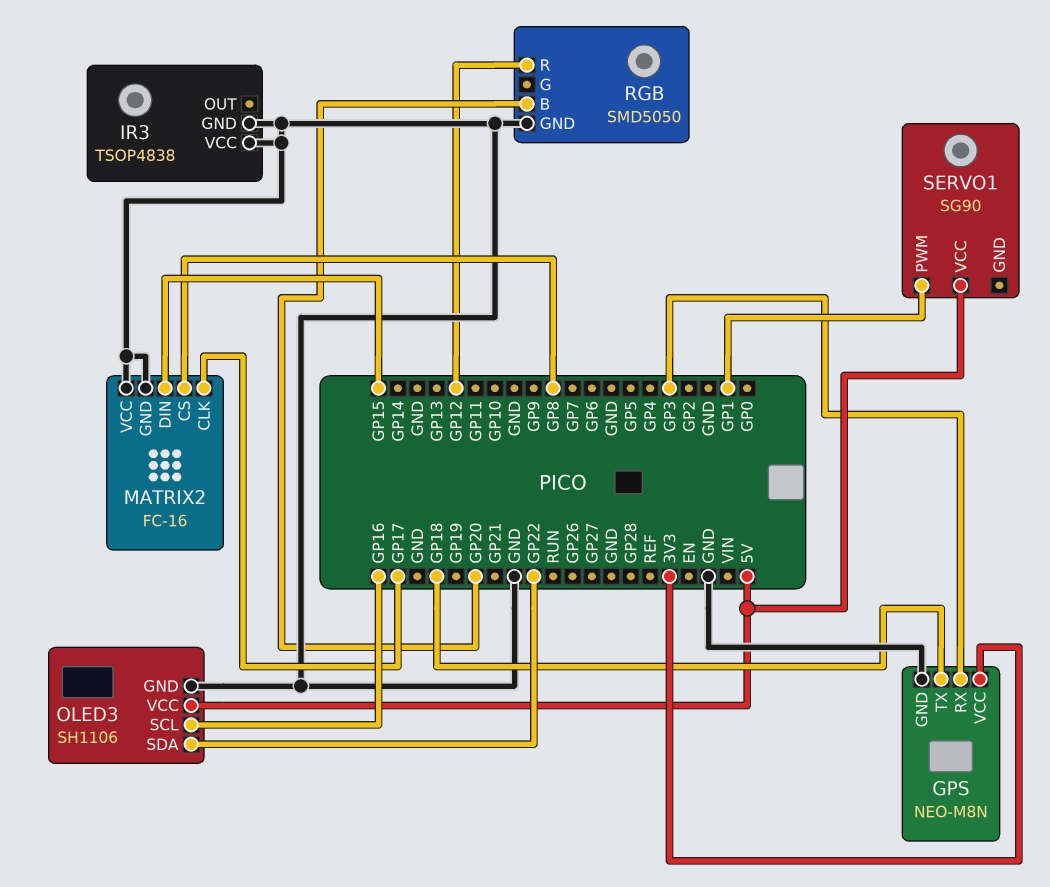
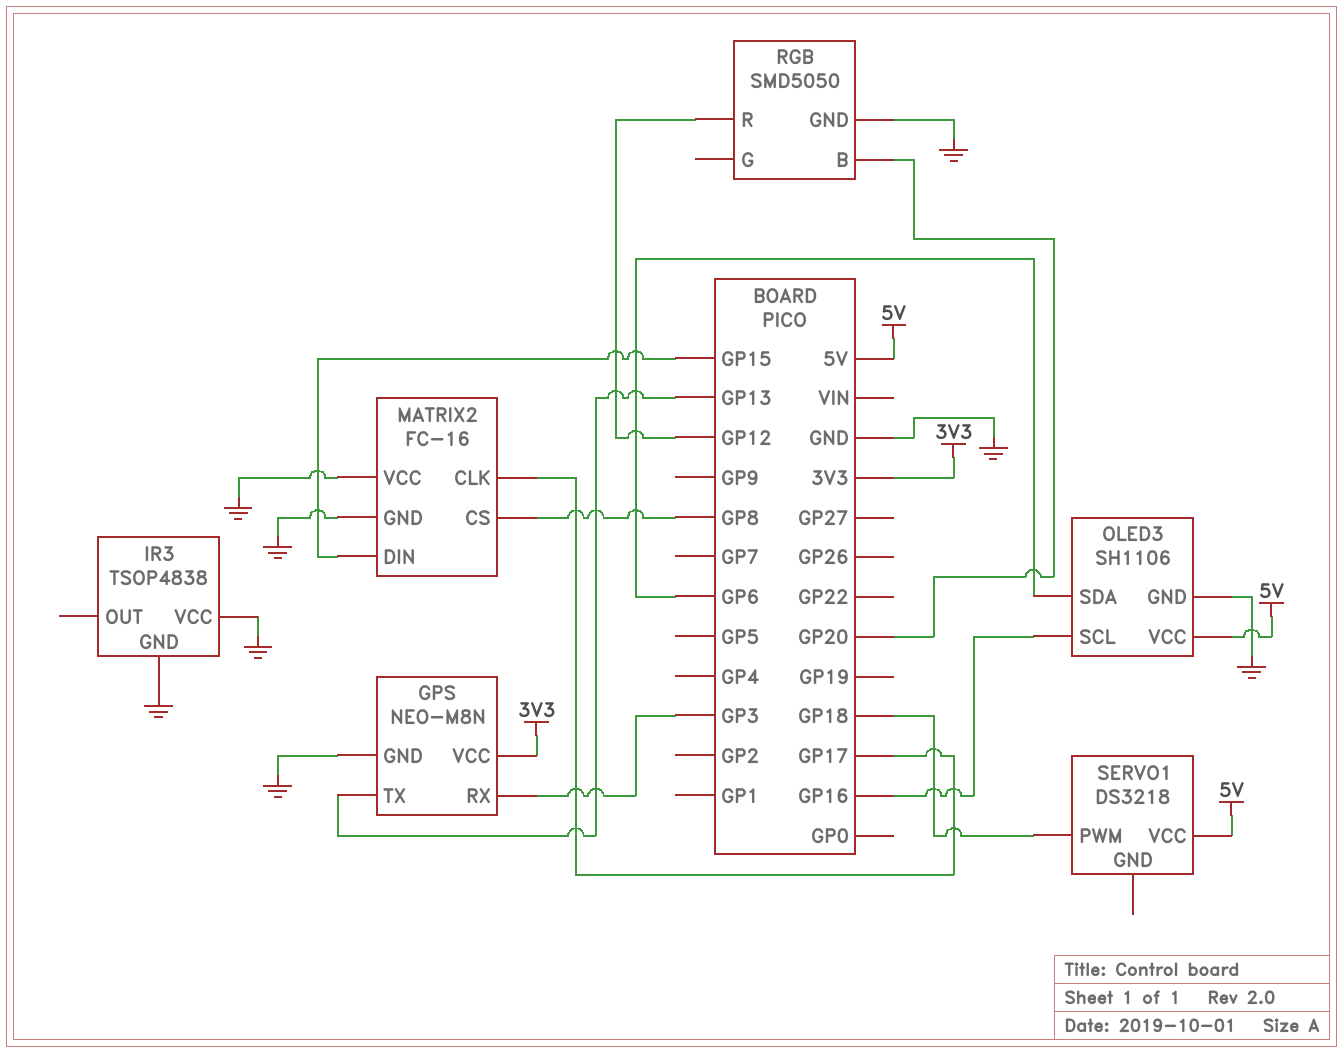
GPS pin TX: GP18 -> GP13
OLED3 pin SDA: GP22 -> GP6
SERVO1: SG90 -> DS3218
SERVO1 pin PWM: GP1 -> GP18

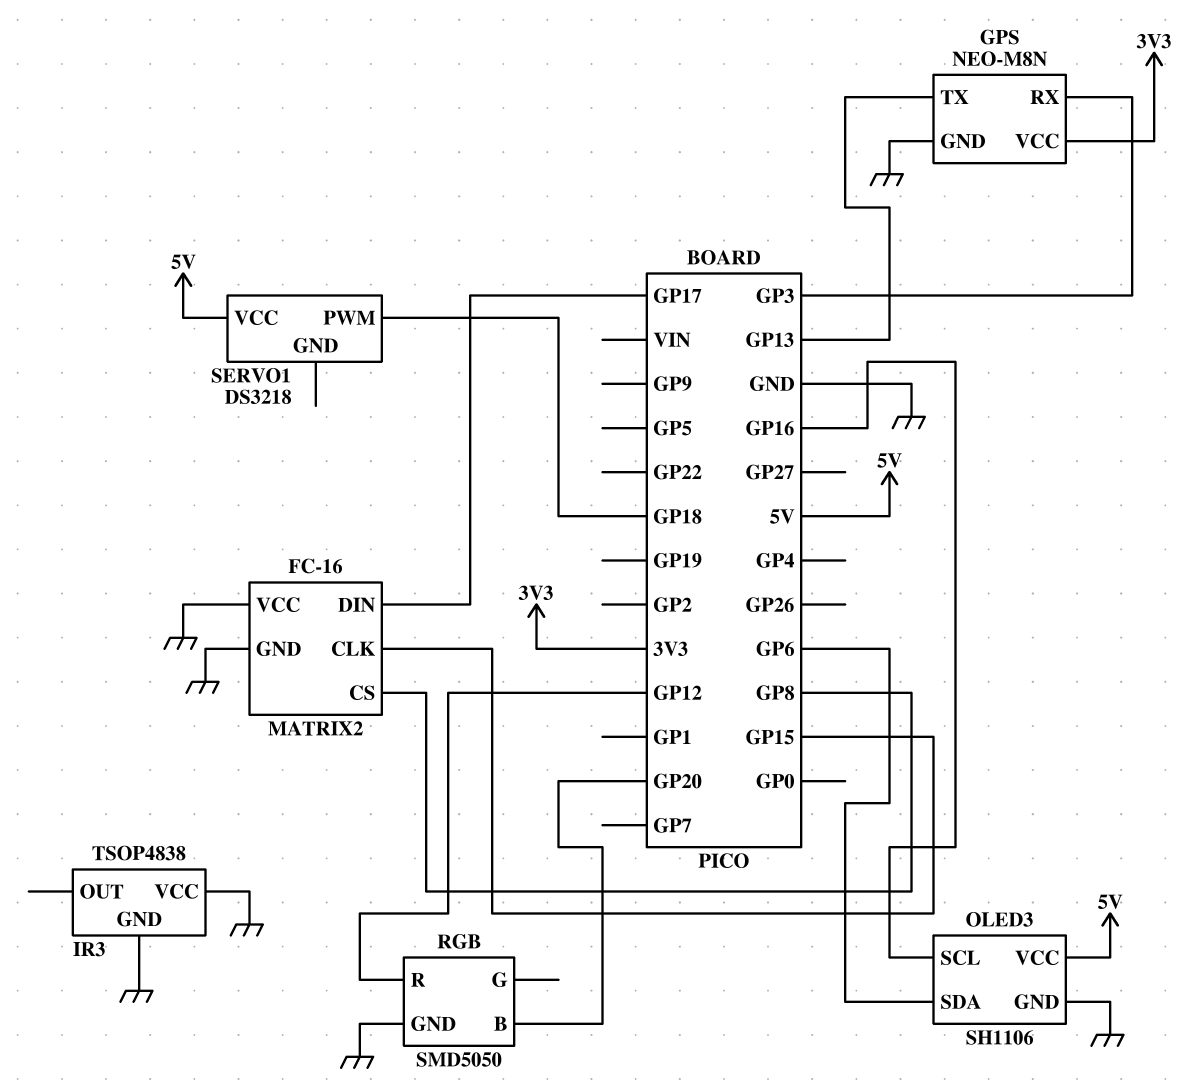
MATRIX2 pin CLK: GP17 -> GP15
MATRIX2 pin DIN: GP15 -> GP17

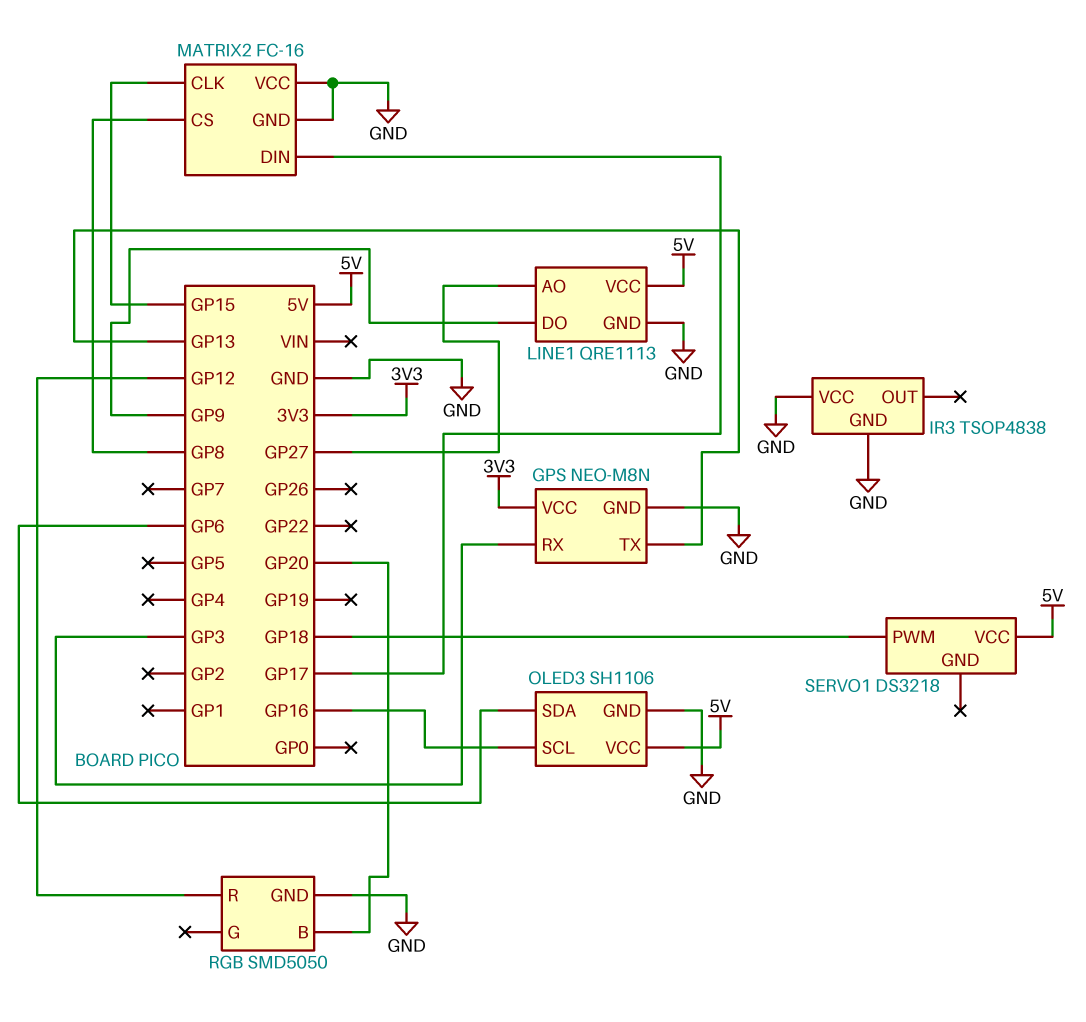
LINE1: none -> QRE1113
LINE1 pin AO: none -> GP27
LINE1 pin DO: none -> GP9
LINE1 pin GND: none -> GND
LINE1 pin VCC: none -> 5V

